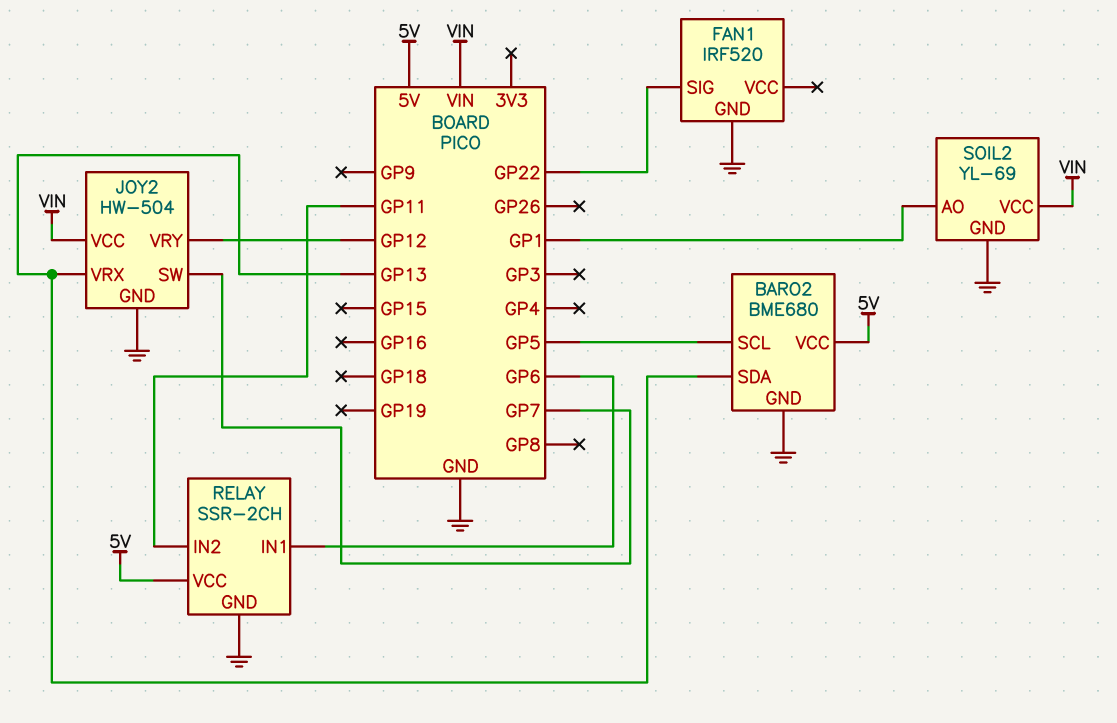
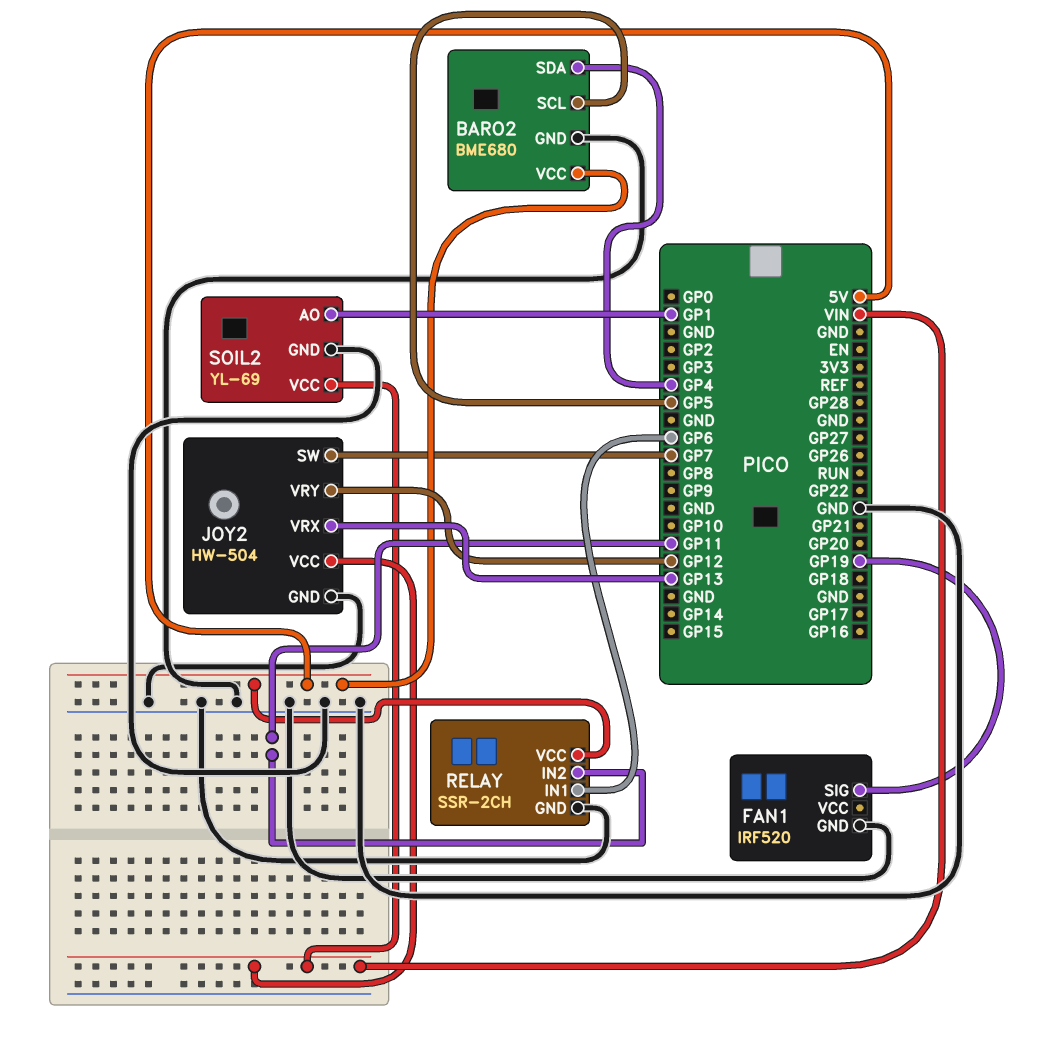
BARO2 pin SDA: GP13 -> GP4
FAN1 pin SIG: GP22 -> GP19

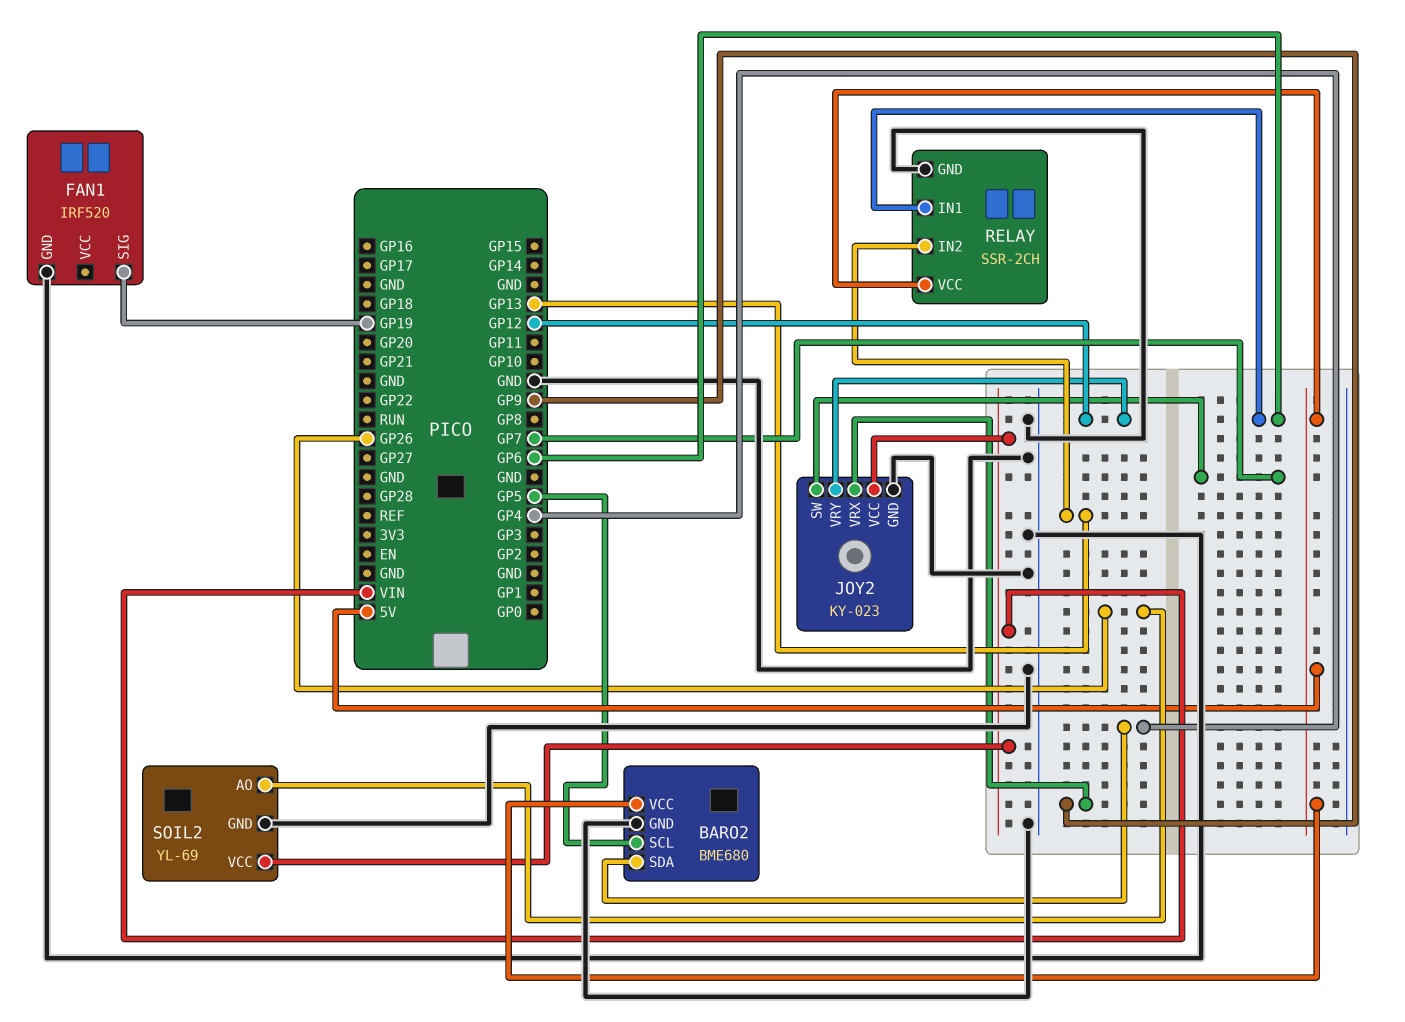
JOY2: HW-504 -> KY-023
JOY2 pin VRX: GP13 -> GP9
RELAY pin IN2: GP11 -> GP13
SOIL2 pin AO: GP1 -> GP26

